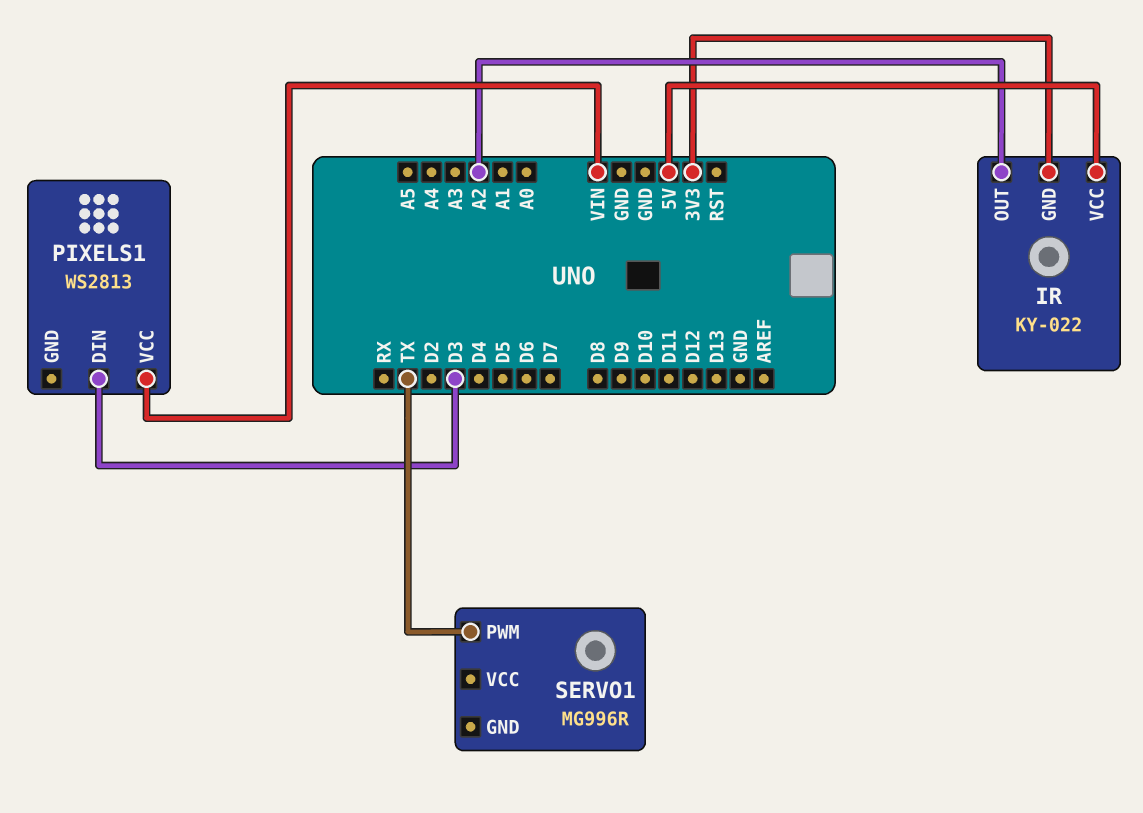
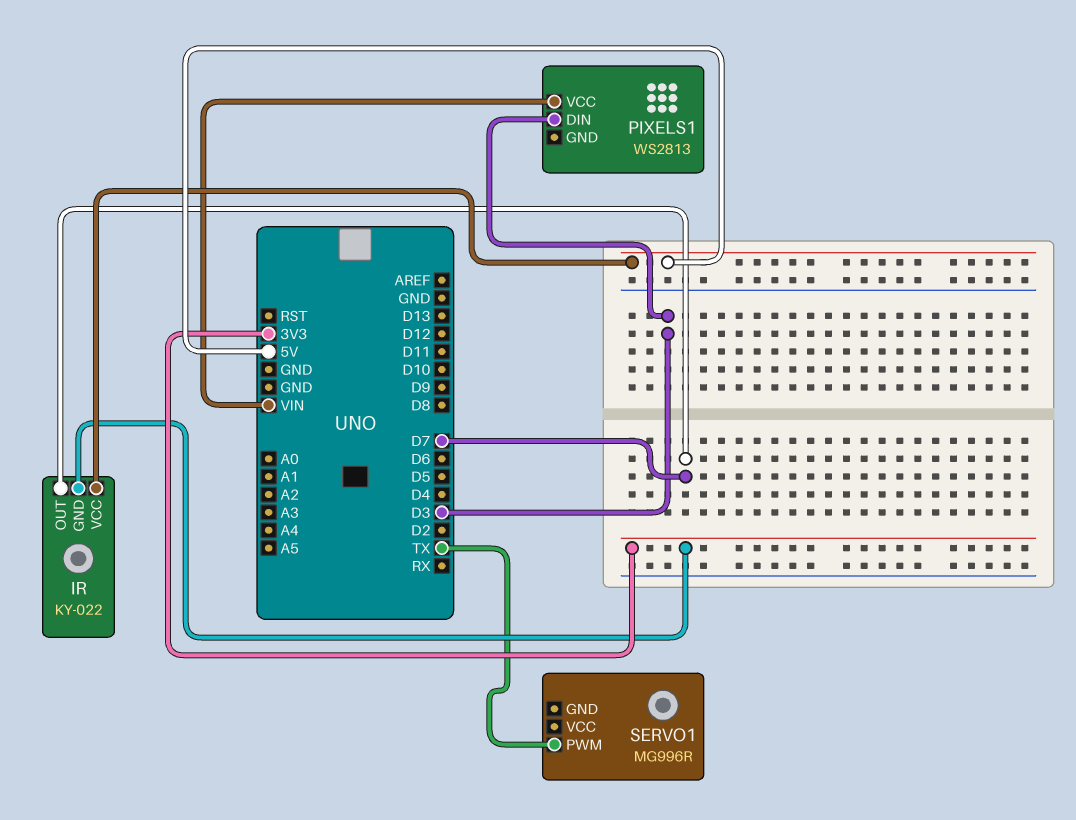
IR pin OUT: A2 -> D7

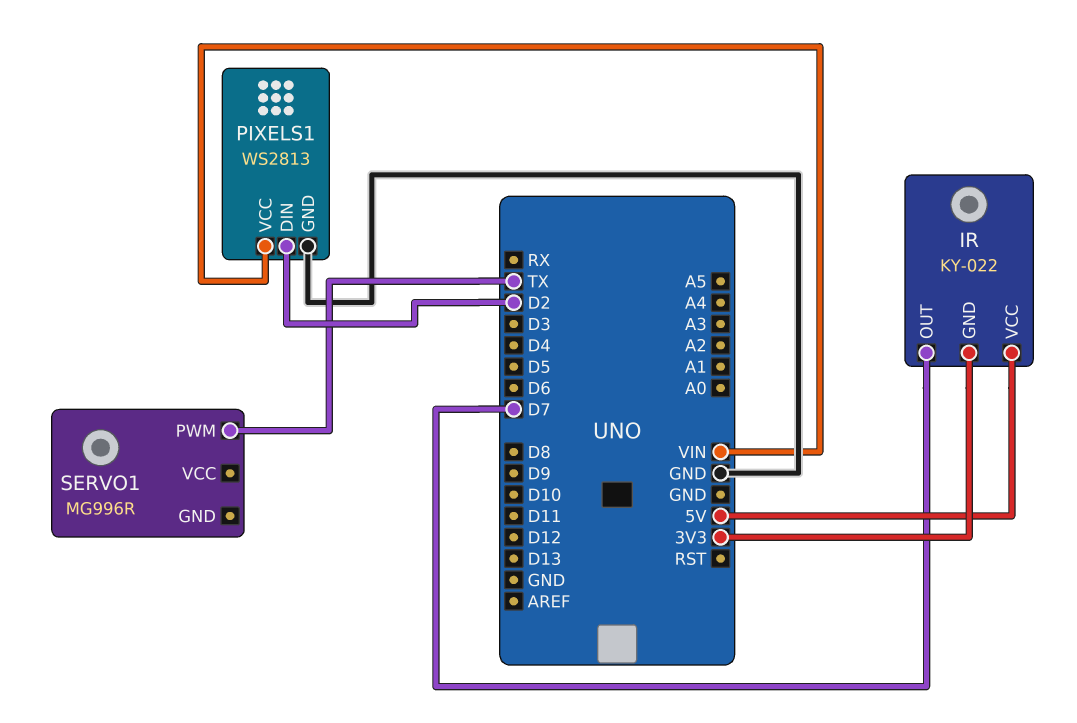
PIXELS1 pin DIN: D3 -> D2
PIXELS1 pin GND: none -> GND

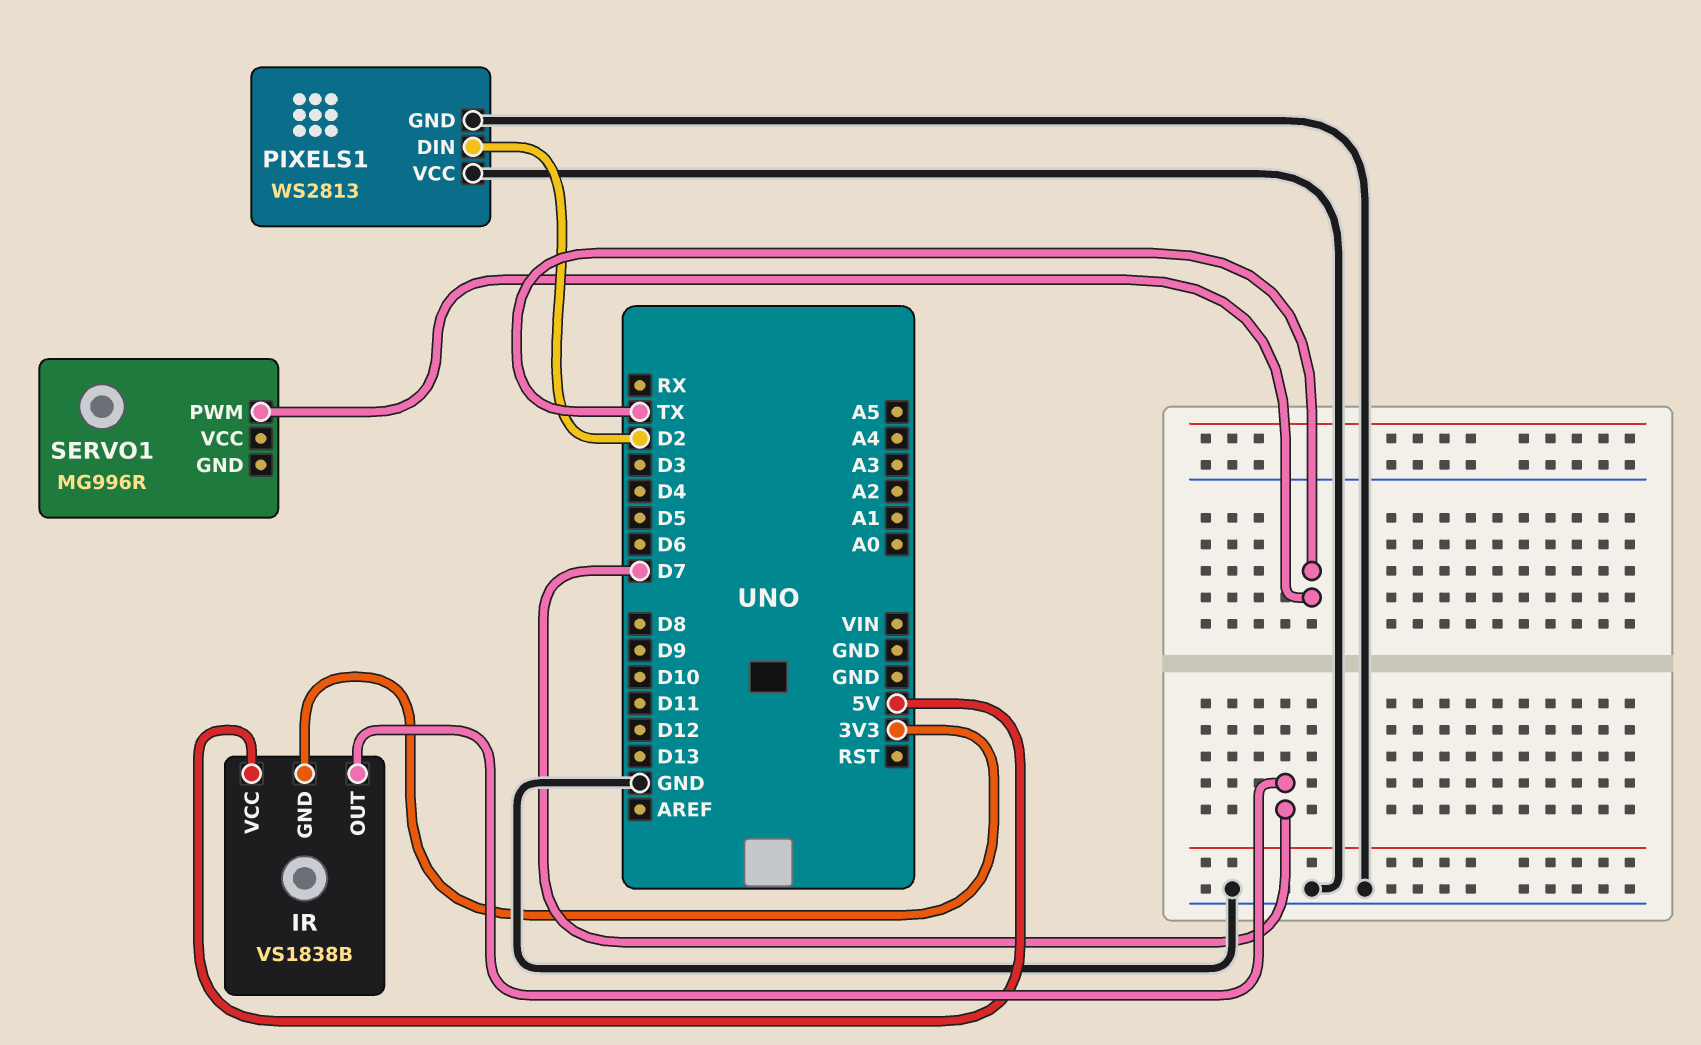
IR: KY-022 -> VS1838B
PIXELS1 pin VCC: VIN -> GND

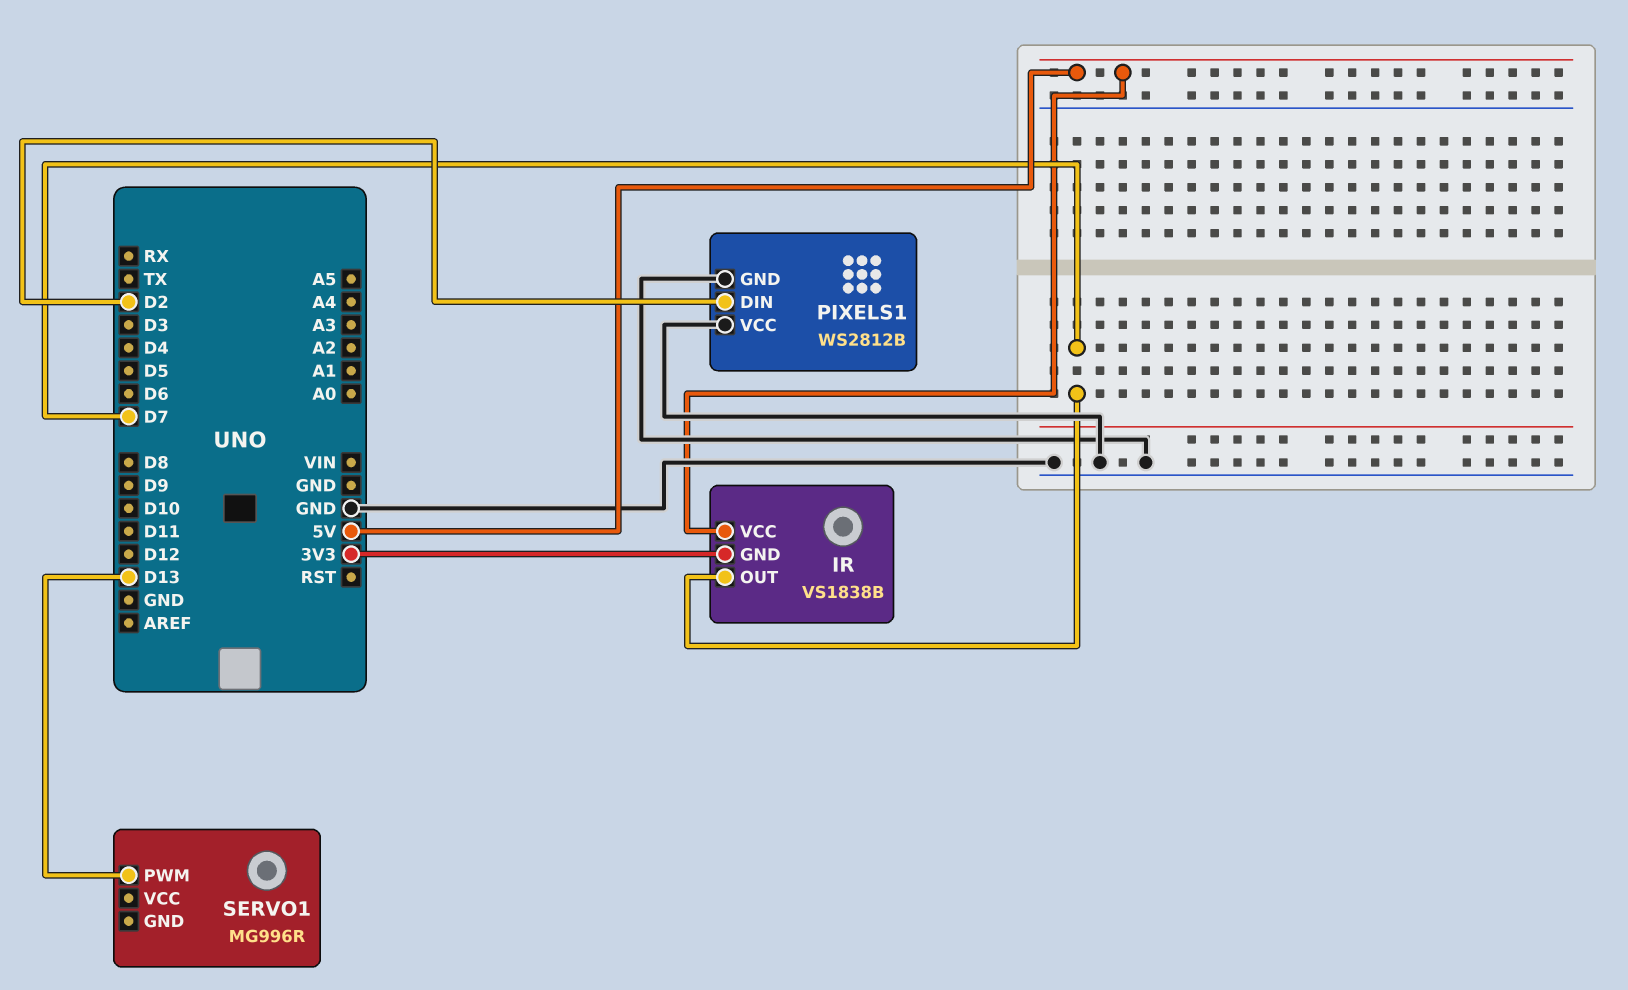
PIXELS1: WS2813 -> WS2812B
SERVO1 pin PWM: TX -> D13

